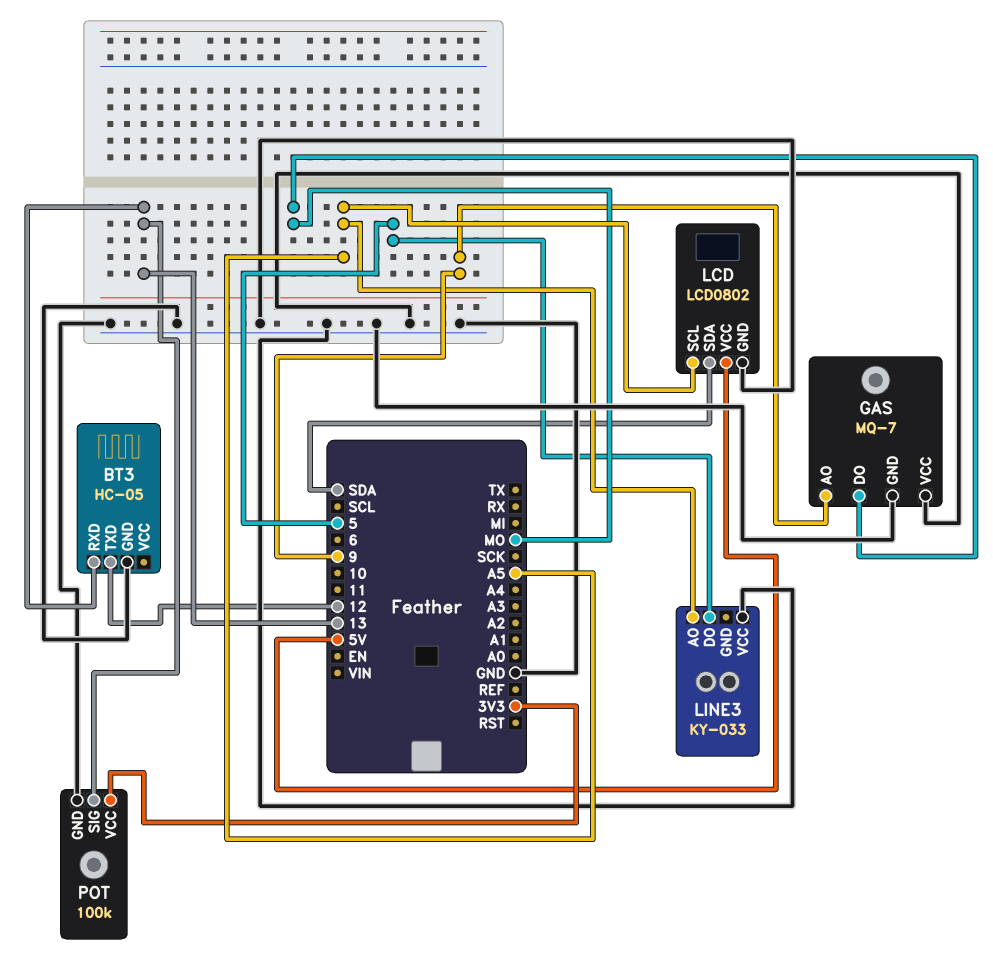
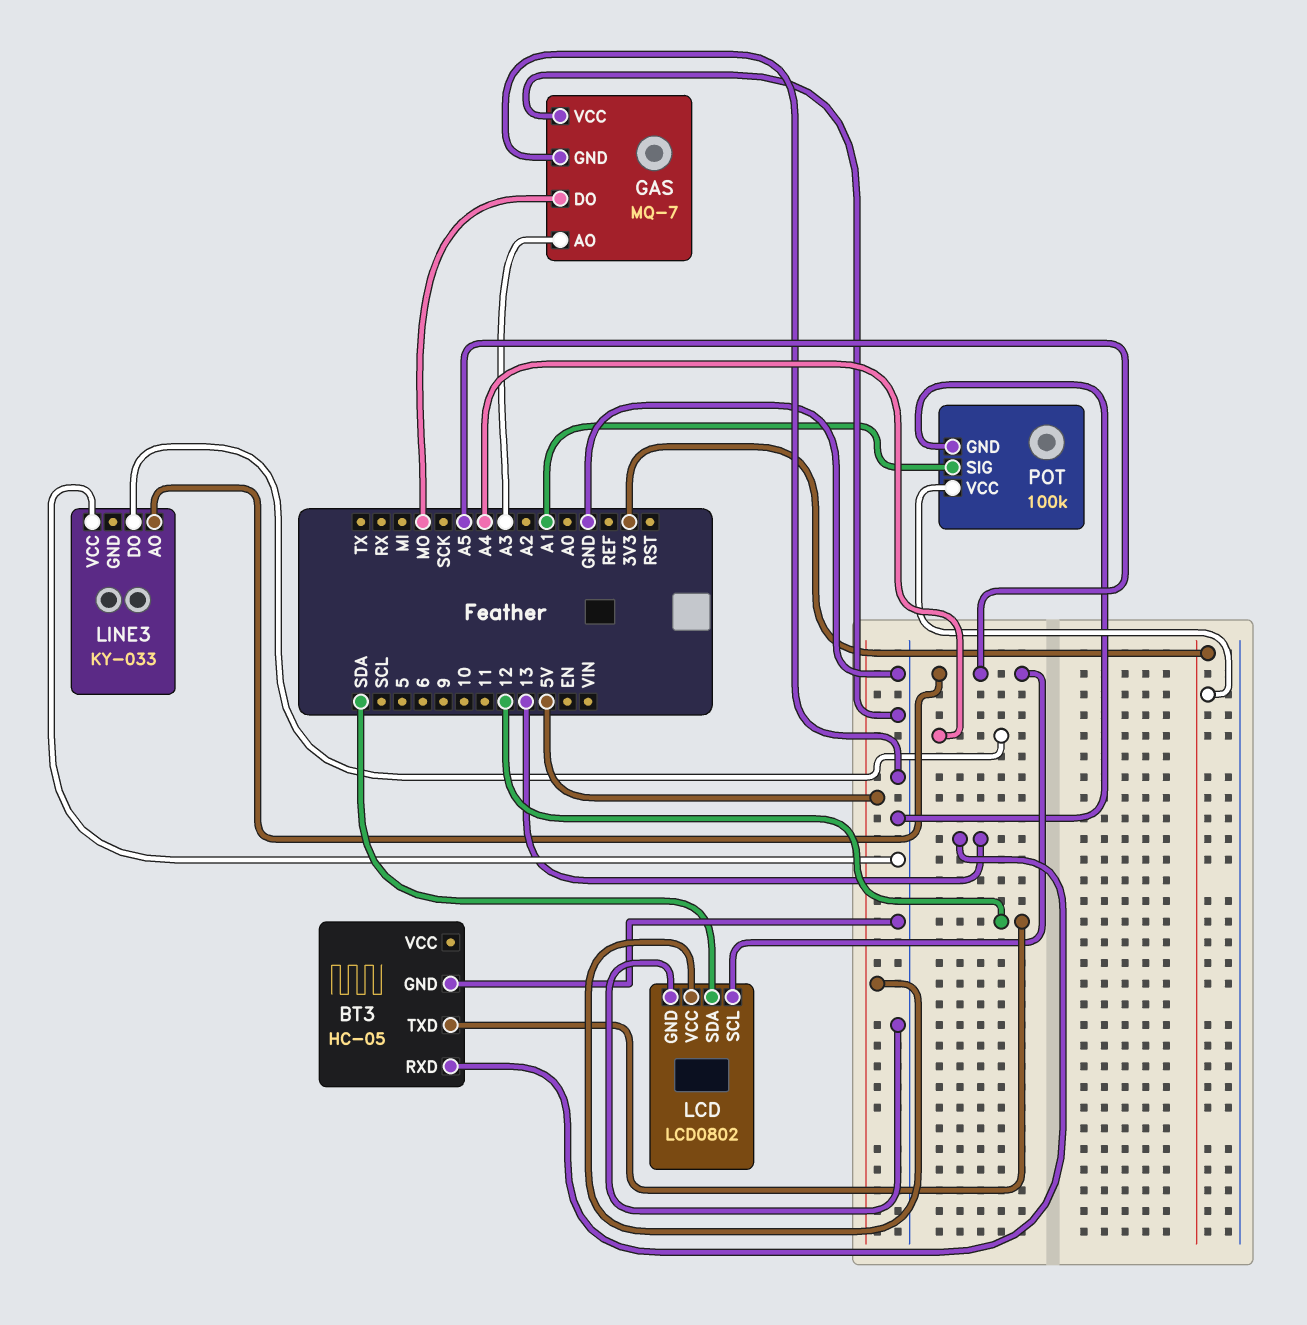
GAS pin AO: 9 -> A3
LINE3 pin DO: 5 -> A4
POT pin SIG: 13 -> A1

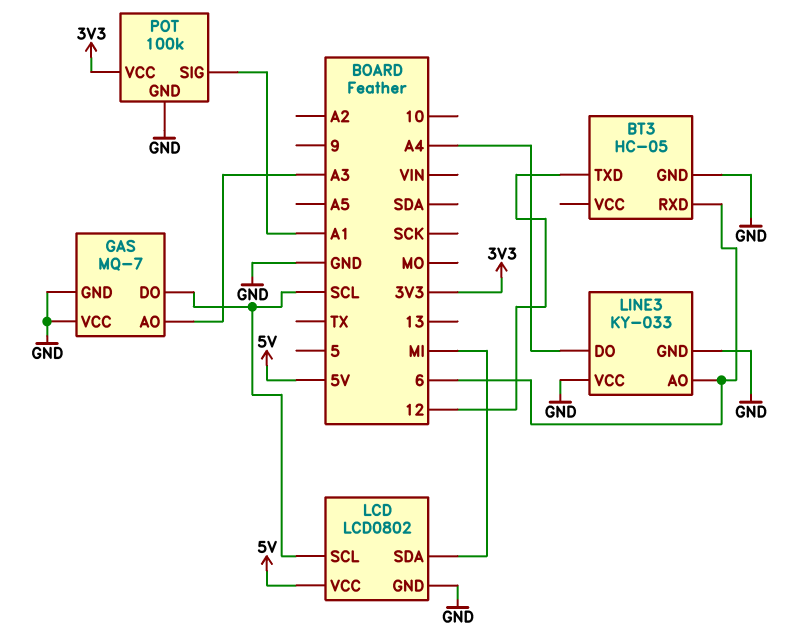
BT3 pin RXD: 13 -> 6
GAS pin DO: MO -> SCL
LCD pin SCL: A5 -> SCL
LCD pin SDA: SDA -> MI
LINE3 pin AO: A5 -> 6
LINE3 pin GND: none -> GND

